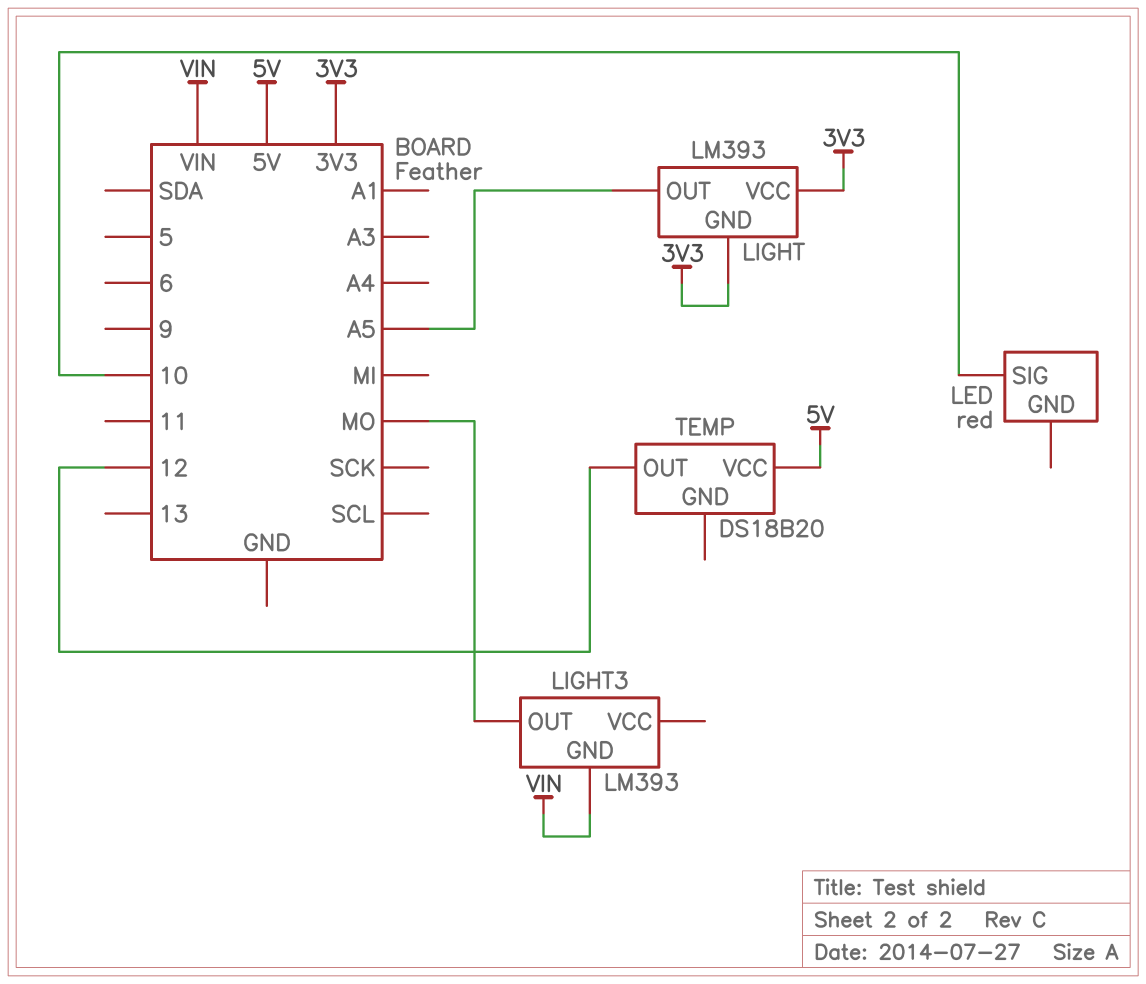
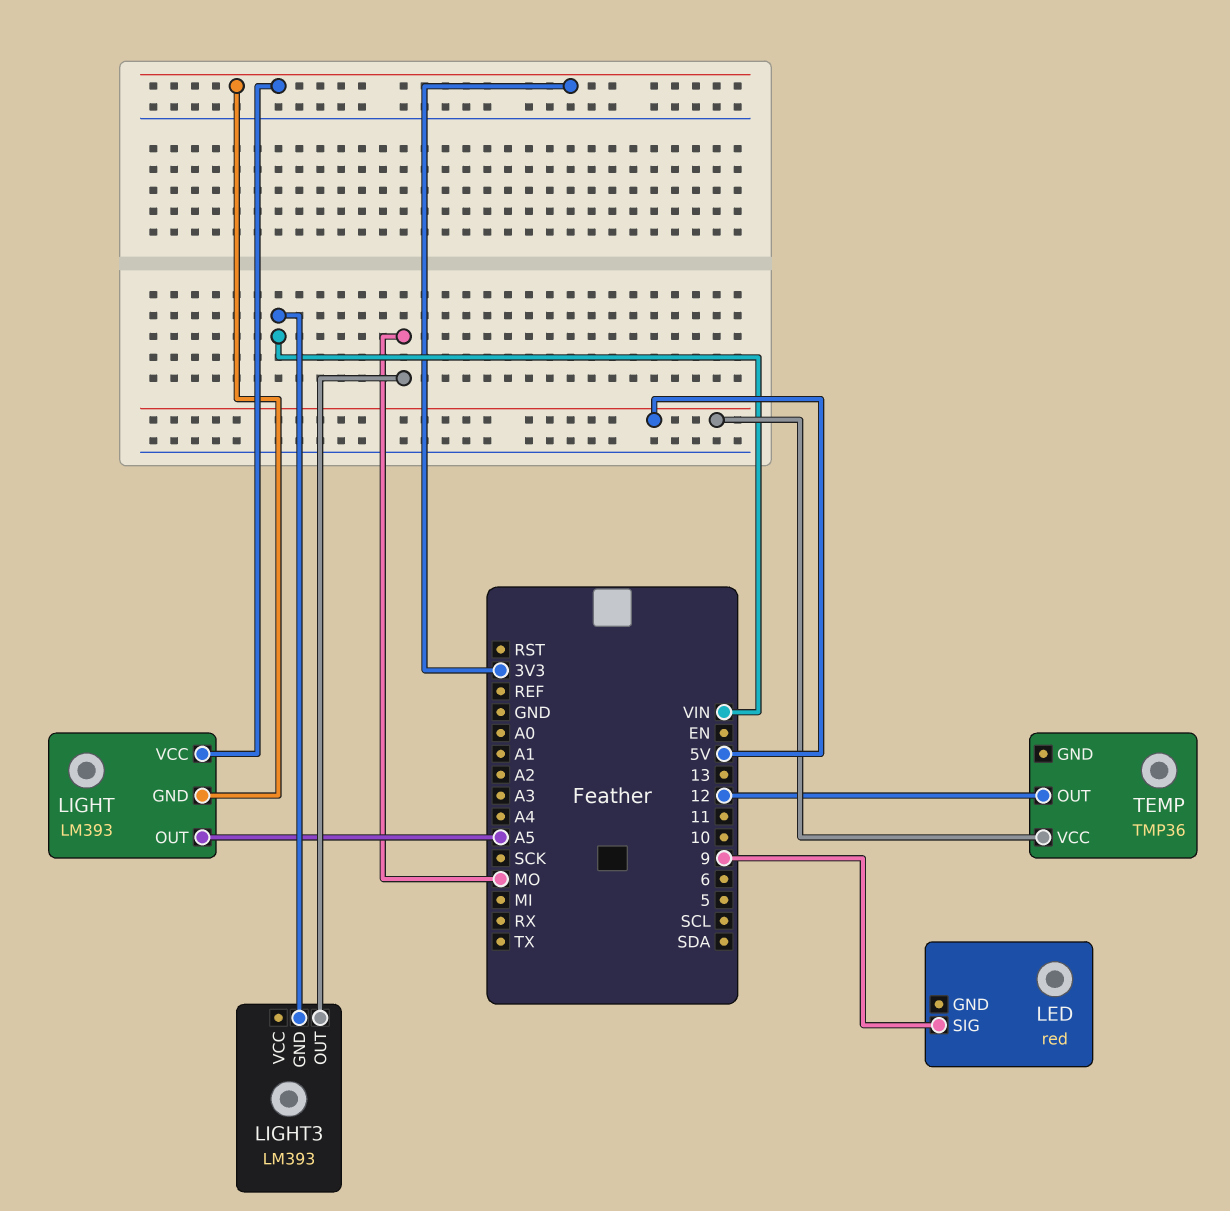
LED pin SIG: 10 -> 9
TEMP: DS18B20 -> TMP36

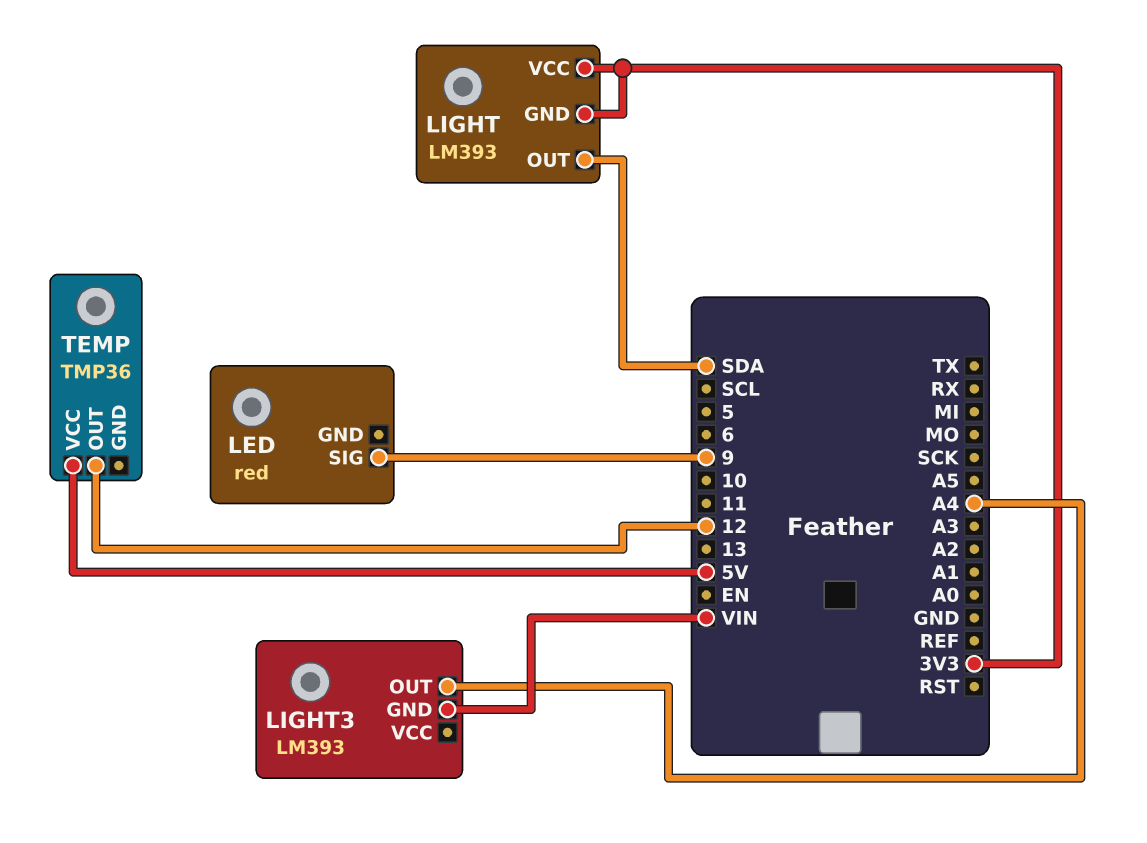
LIGHT pin OUT: A5 -> SDA
LIGHT3 pin OUT: MO -> A4

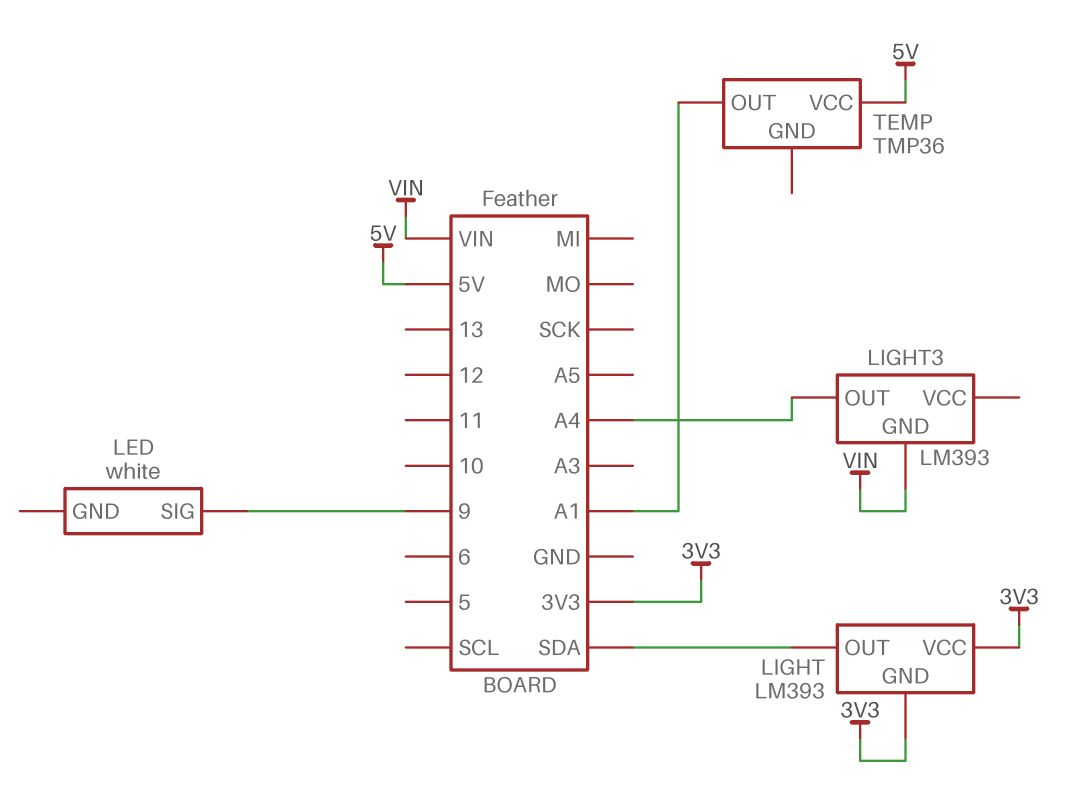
LED: red -> white
TEMP pin OUT: 12 -> A1

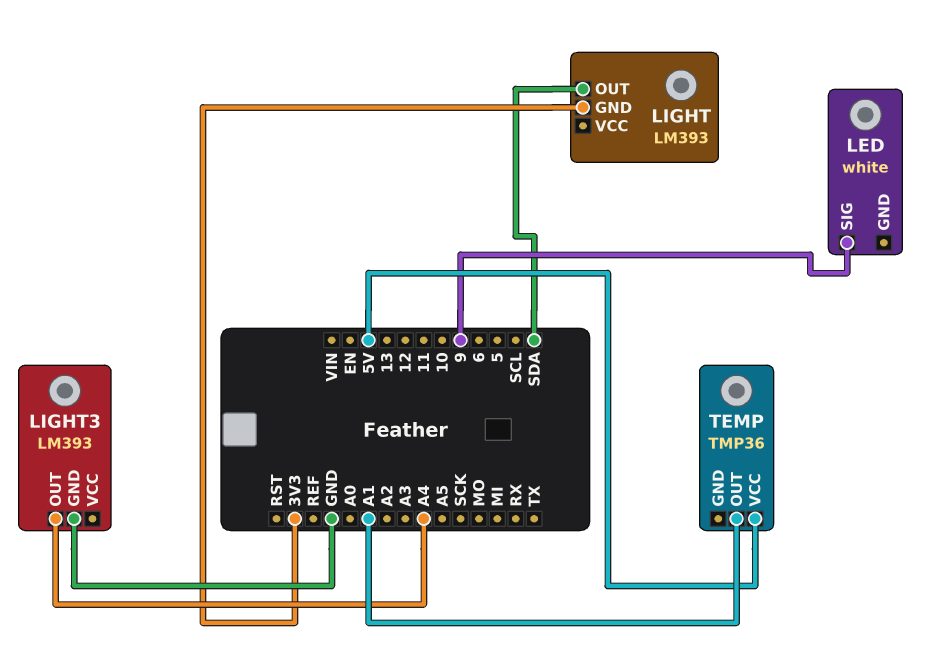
LIGHT pin VCC: 3V3 -> none
LIGHT3 pin GND: VIN -> GND

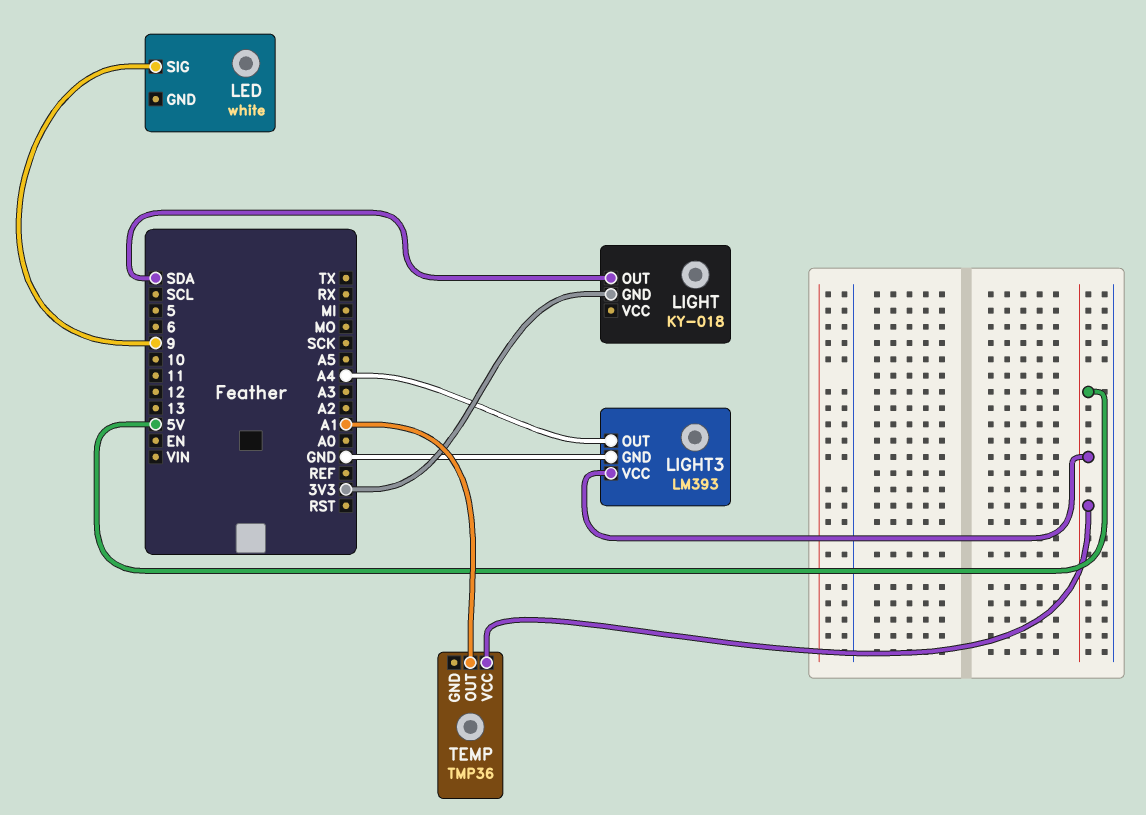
LIGHT: LM393 -> KY-018
LIGHT3 pin VCC: none -> 5V

